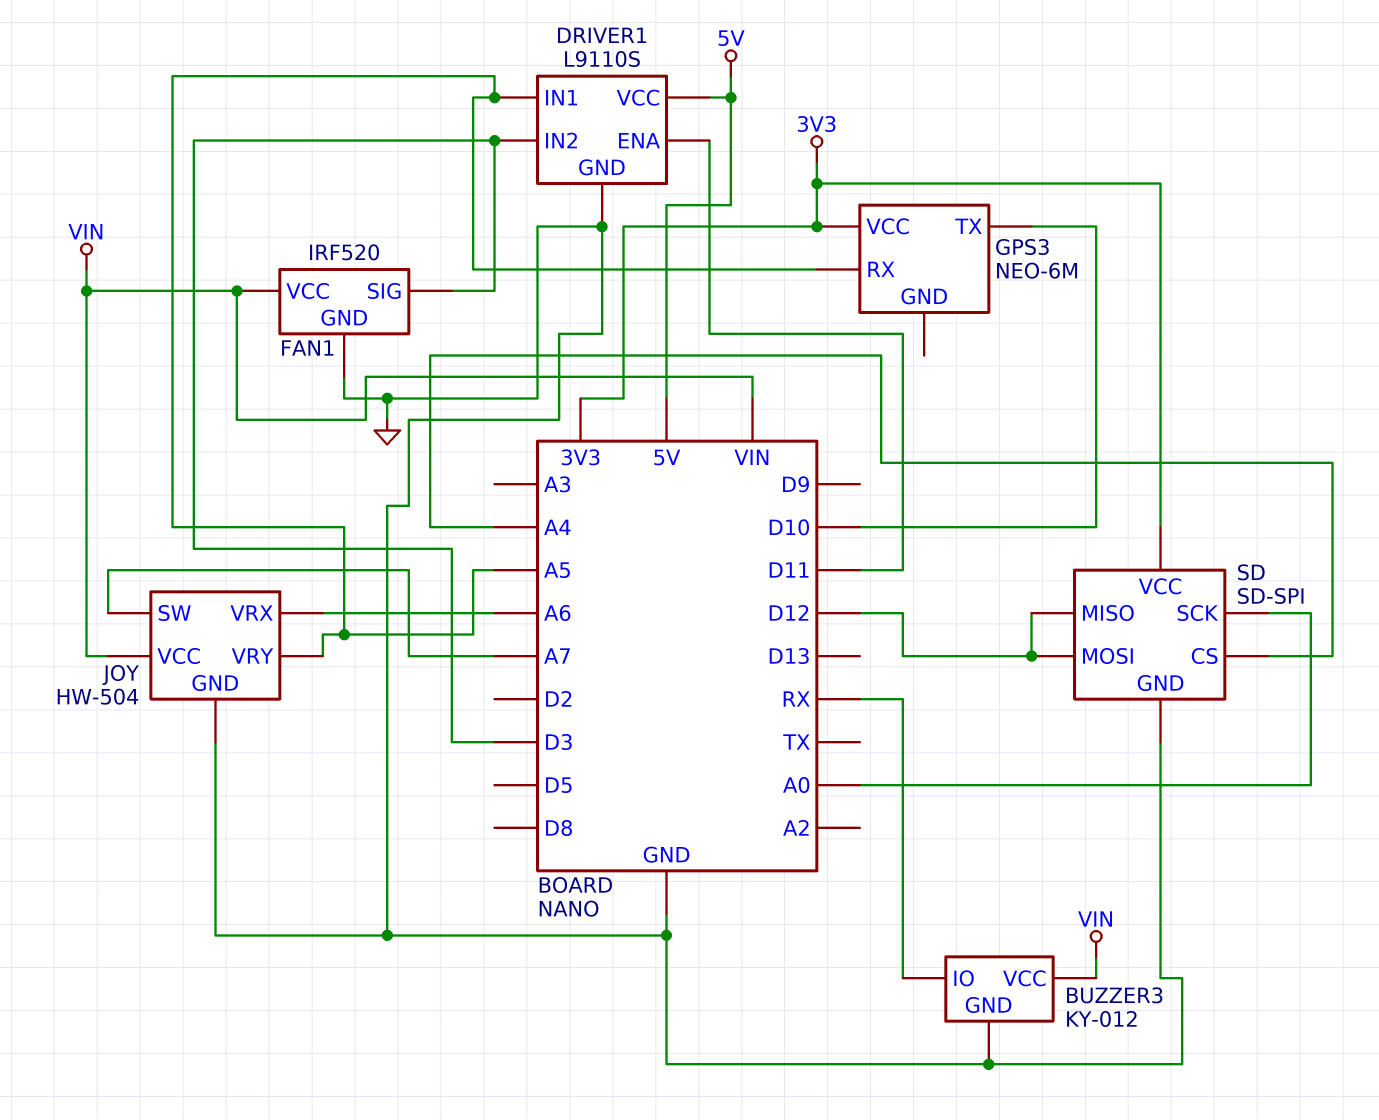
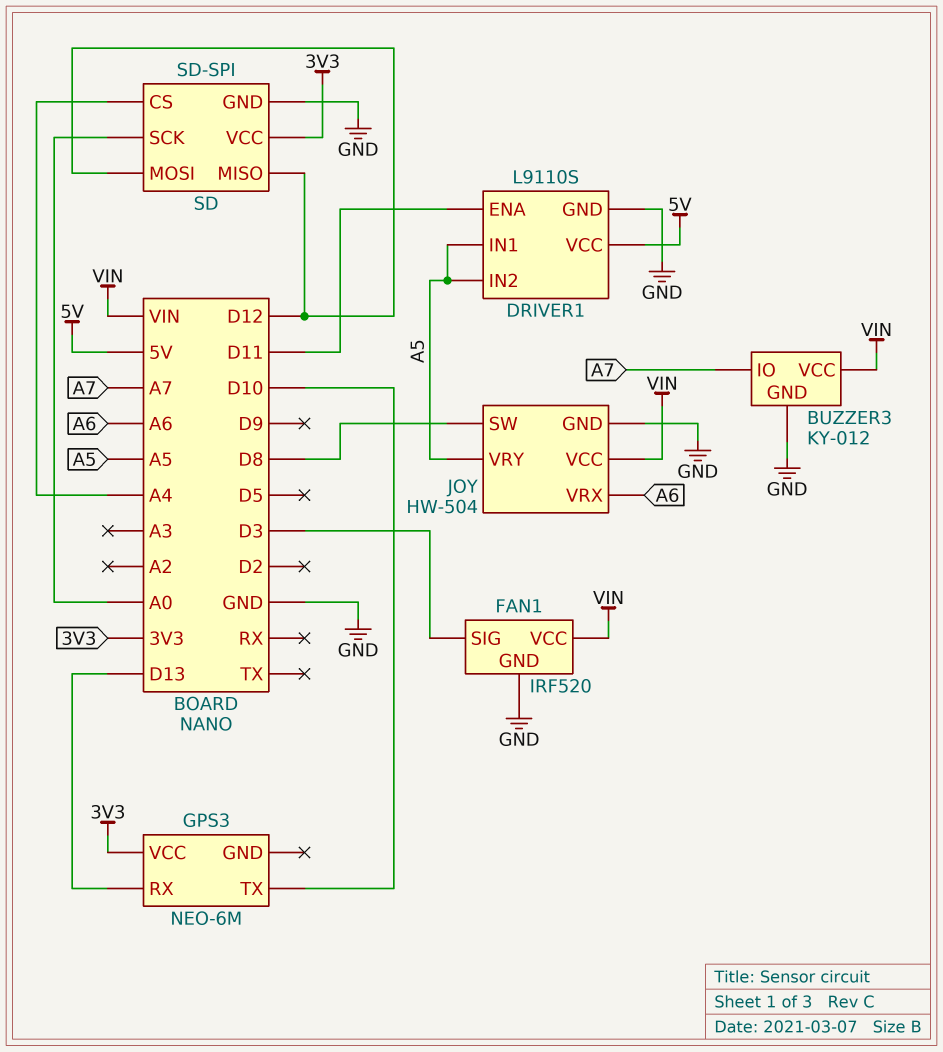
BUZZER3 pin IO: RX -> A7
DRIVER1 pin IN2: D3 -> A5
GPS3 pin RX: A5 -> D13
JOY pin SW: A7 -> D8

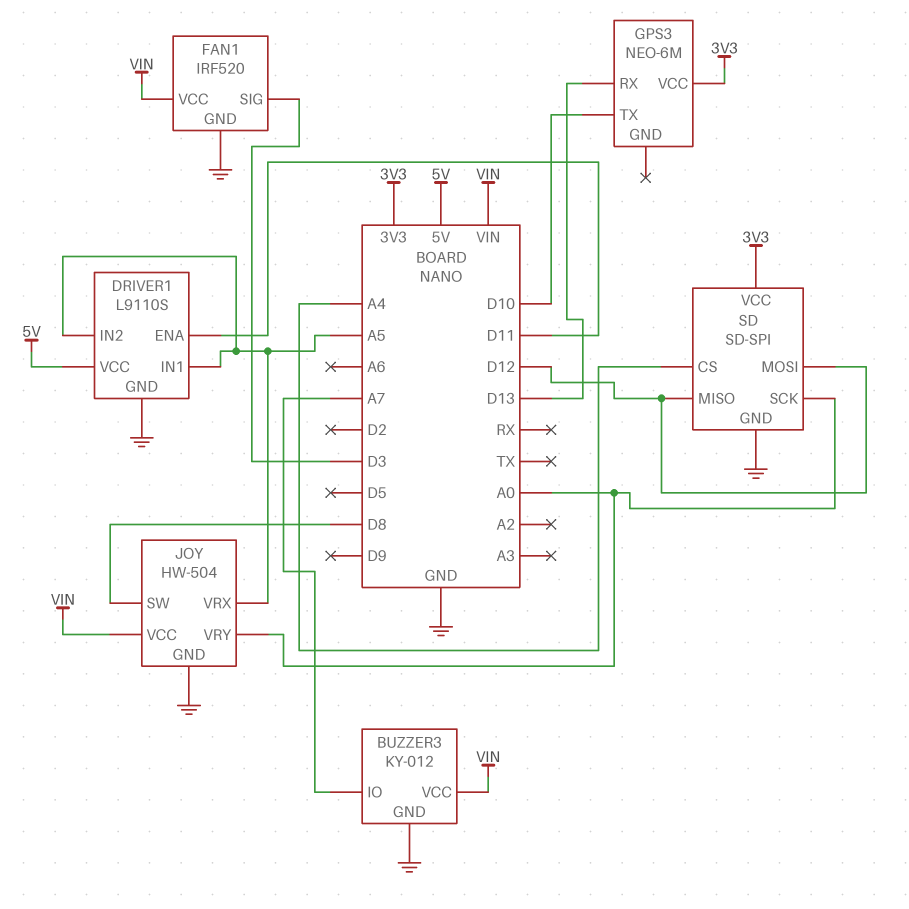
JOY pin VRX: A6 -> A5
JOY pin VRY: A5 -> A0

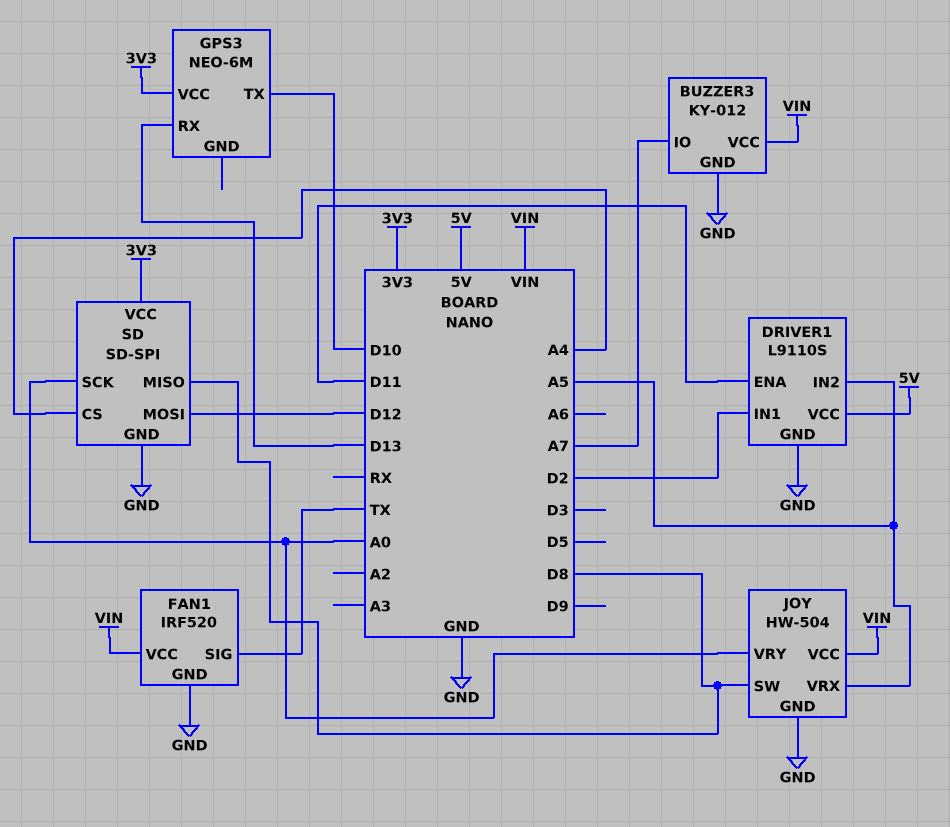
DRIVER1 pin IN1: A5 -> D2
FAN1 pin SIG: D3 -> TX
SD pin MISO: D12 -> D8

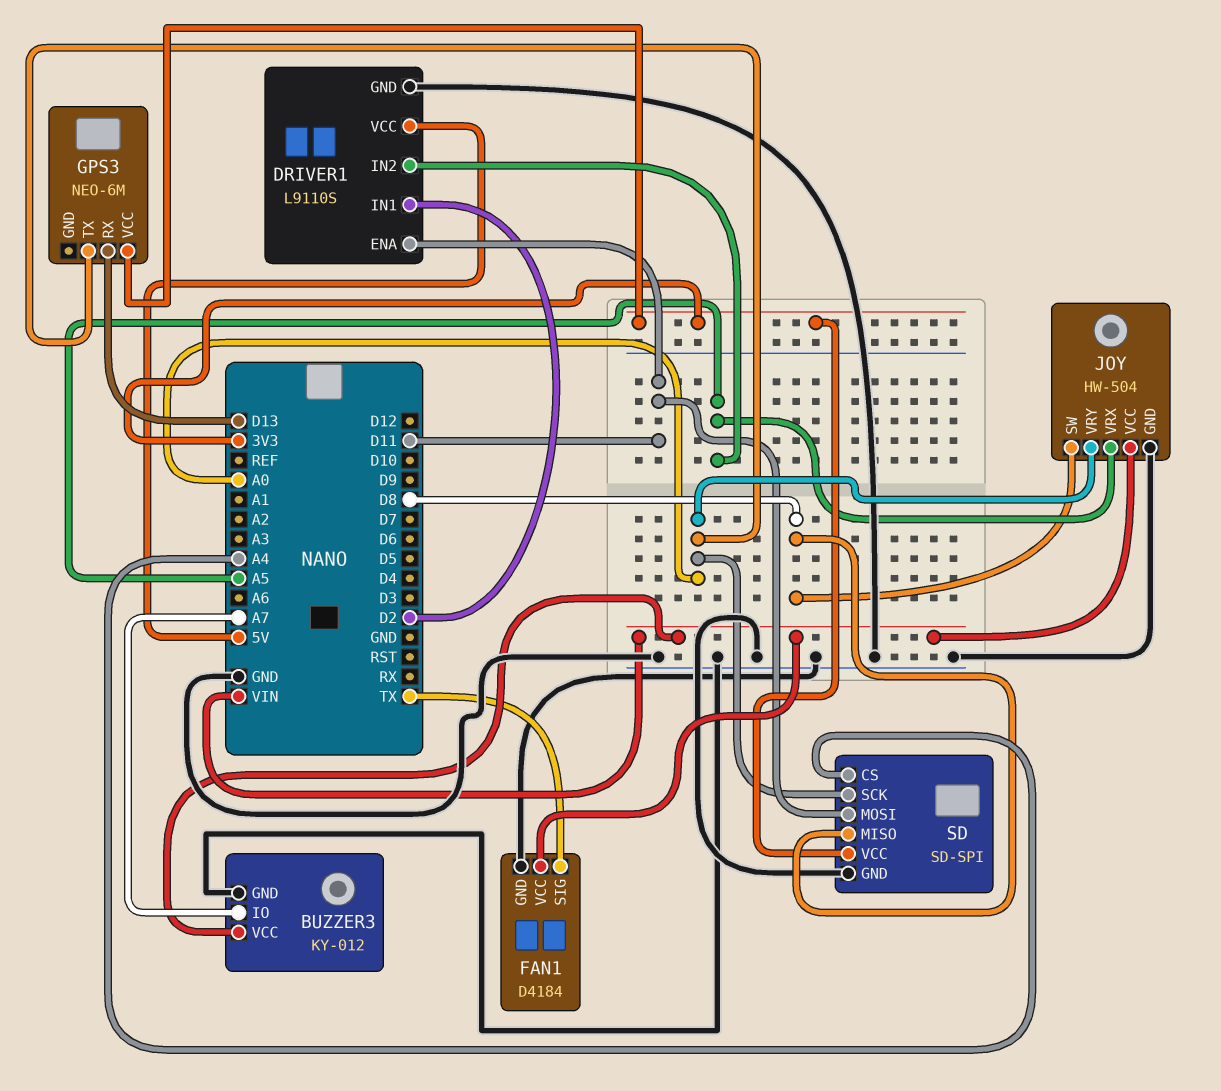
FAN1: IRF520 -> D4184
GPS3 pin TX: D10 -> A0
SD pin MOSI: D12 -> D11

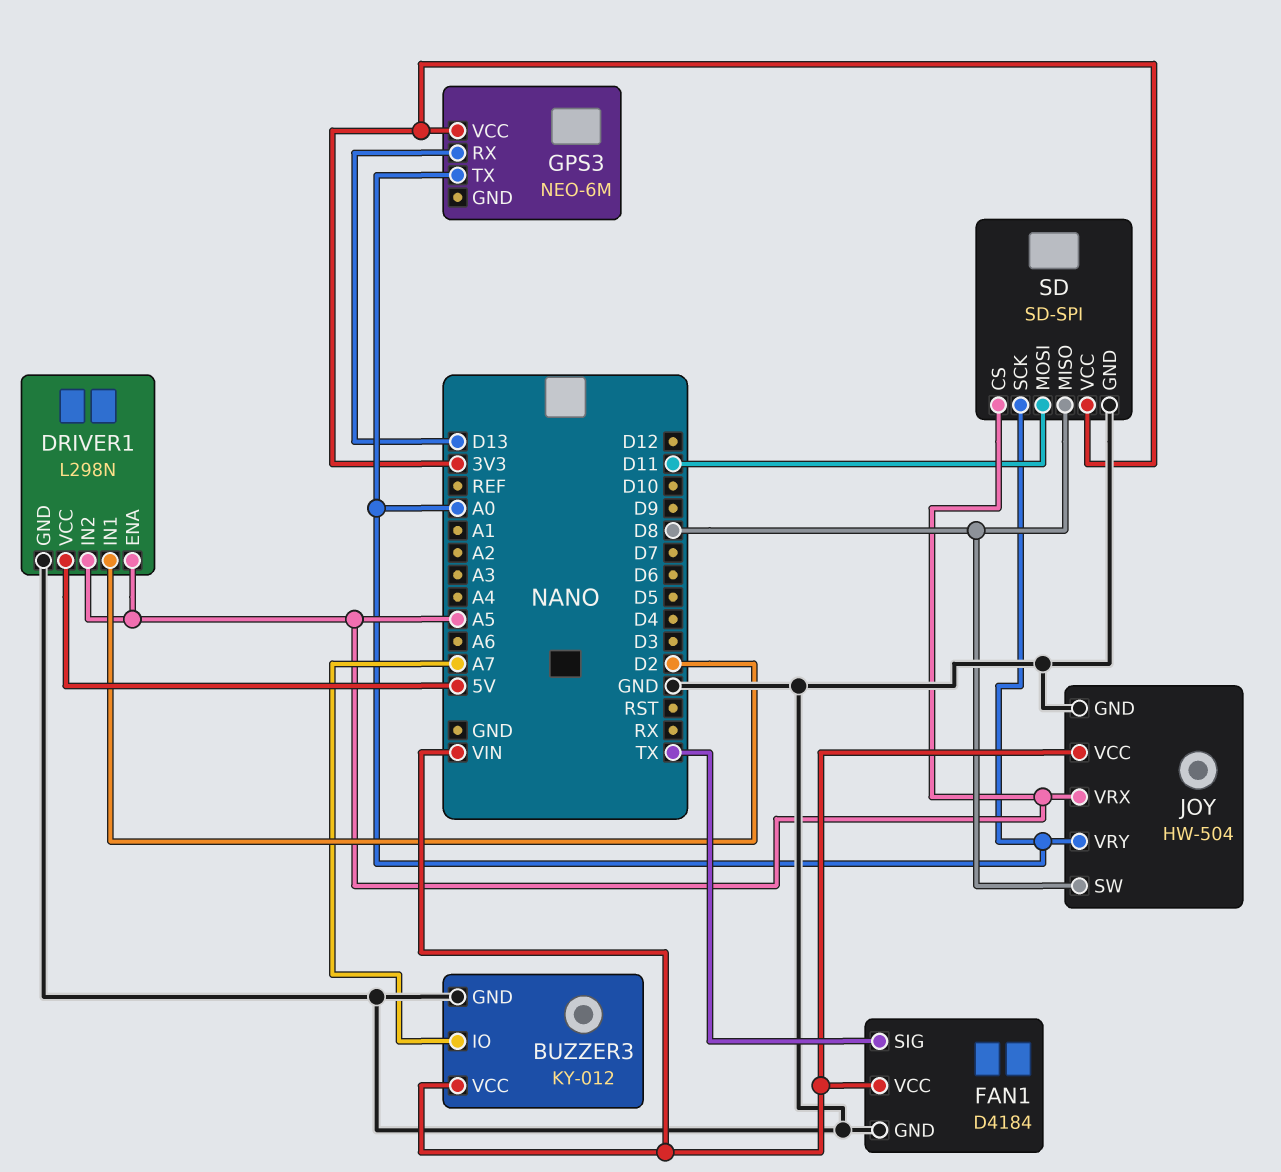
DRIVER1: L9110S -> L298N
DRIVER1 pin ENA: D11 -> A5
SD pin CS: A4 -> A5

